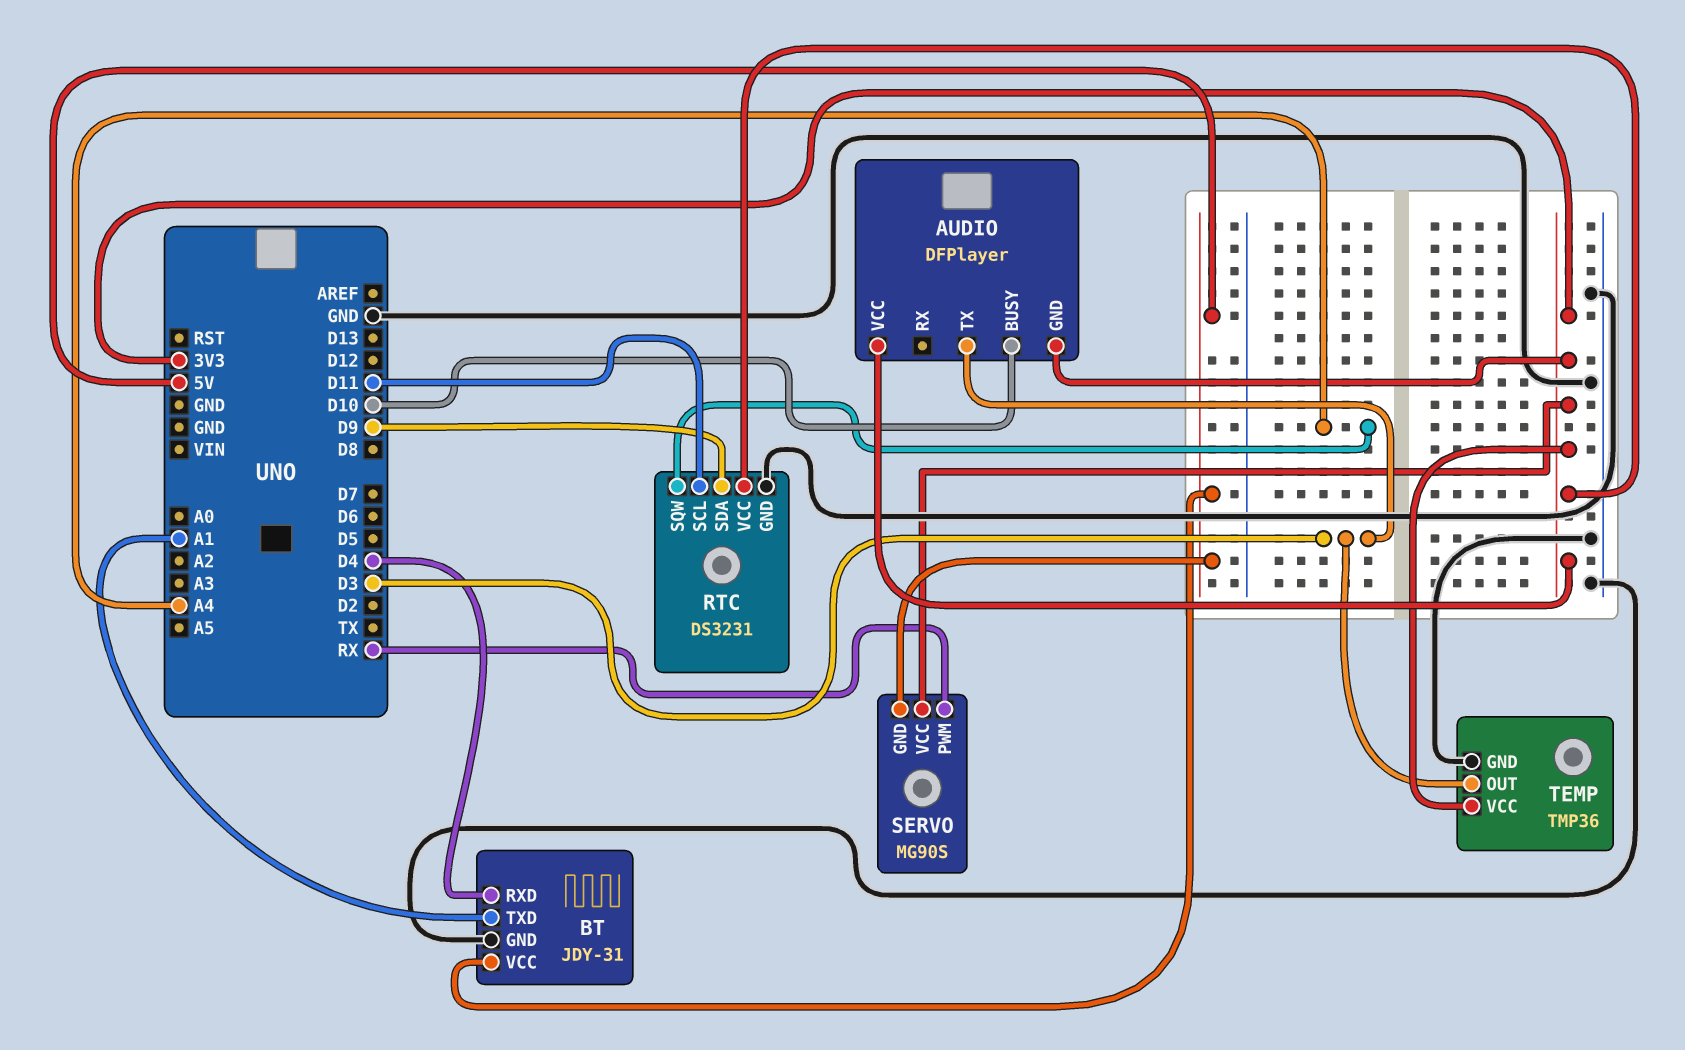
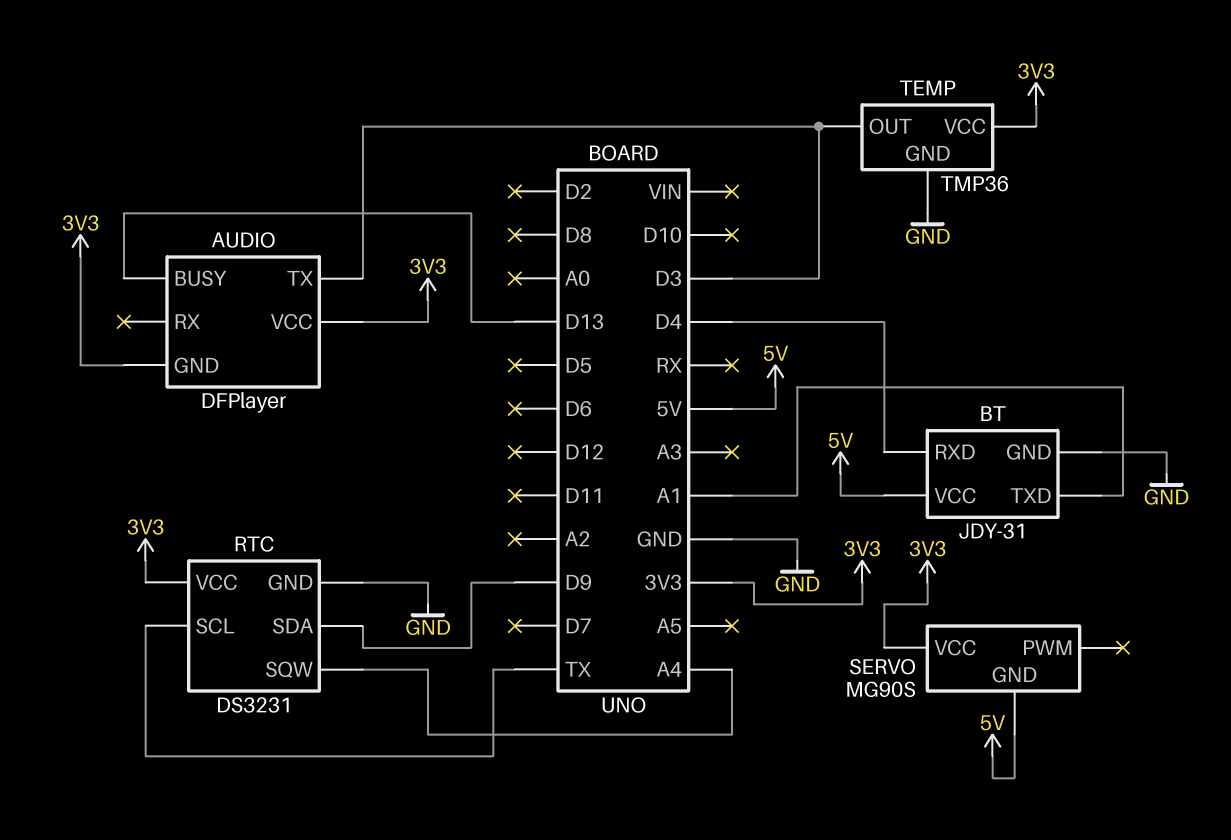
AUDIO pin BUSY: D10 -> D13
RTC pin SCL: D11 -> TX
SERVO pin PWM: RX -> none

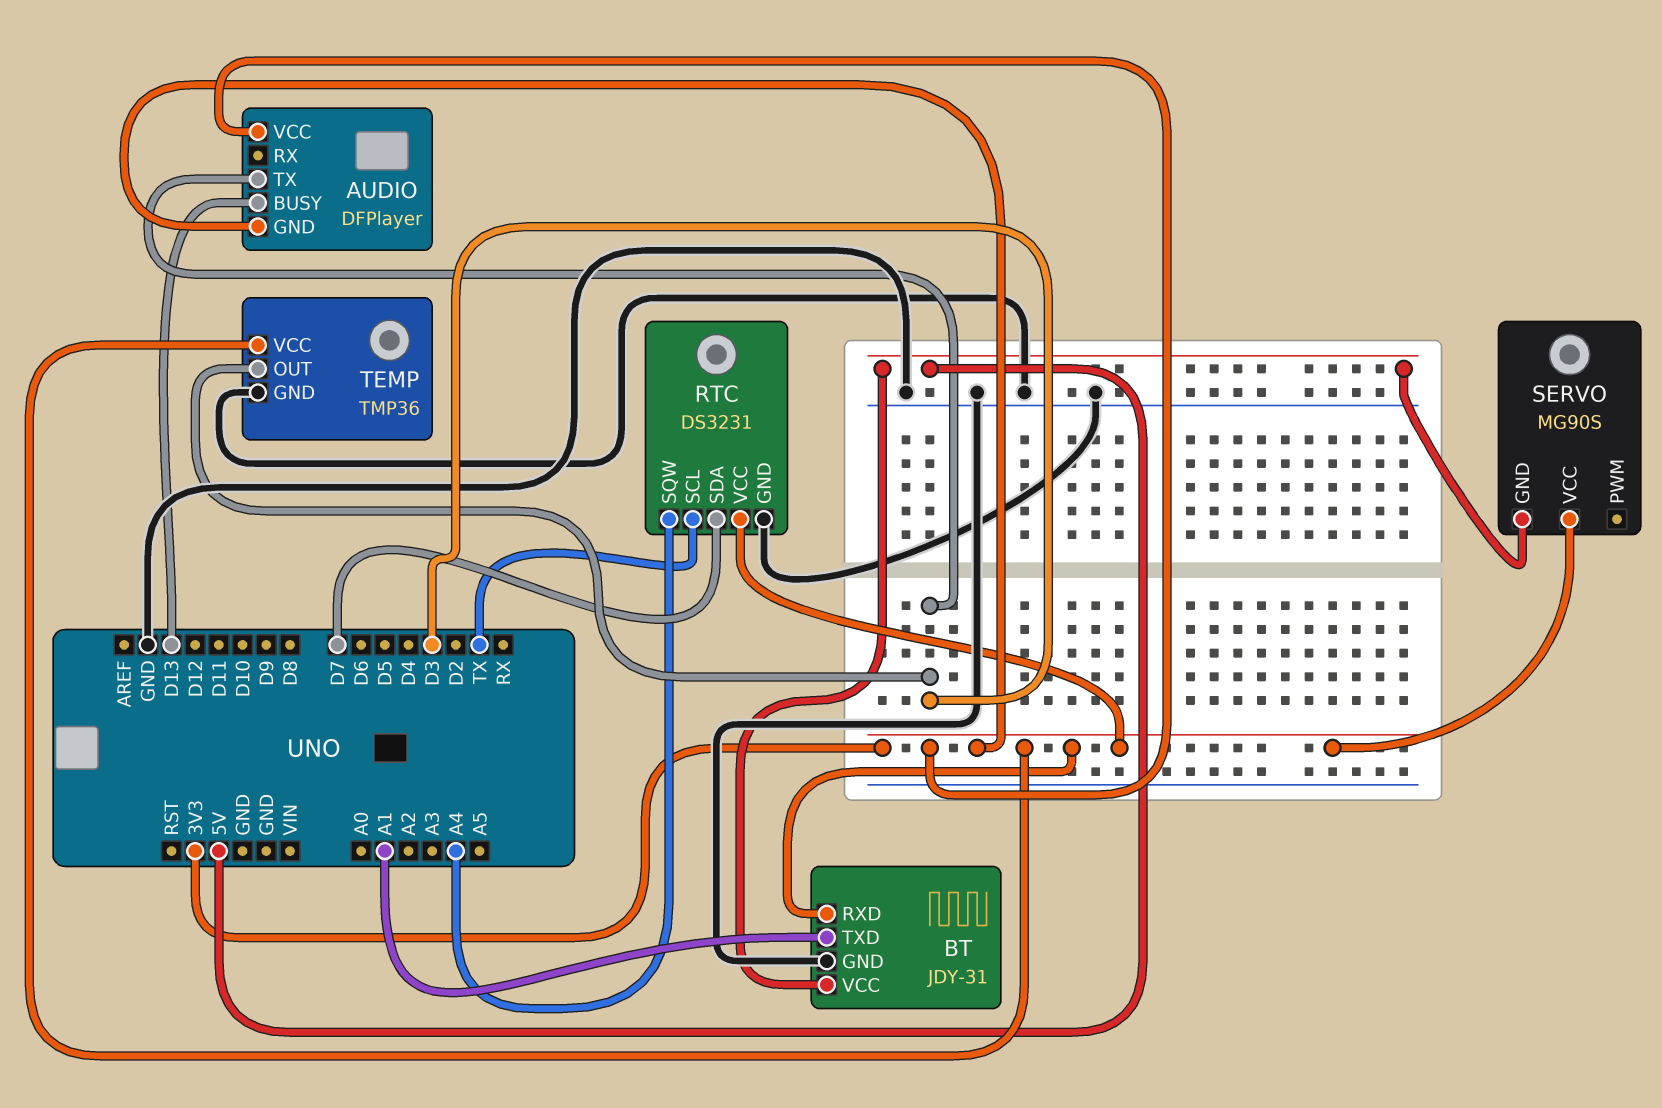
BT pin RXD: D4 -> 3V3
RTC pin SDA: D9 -> D7

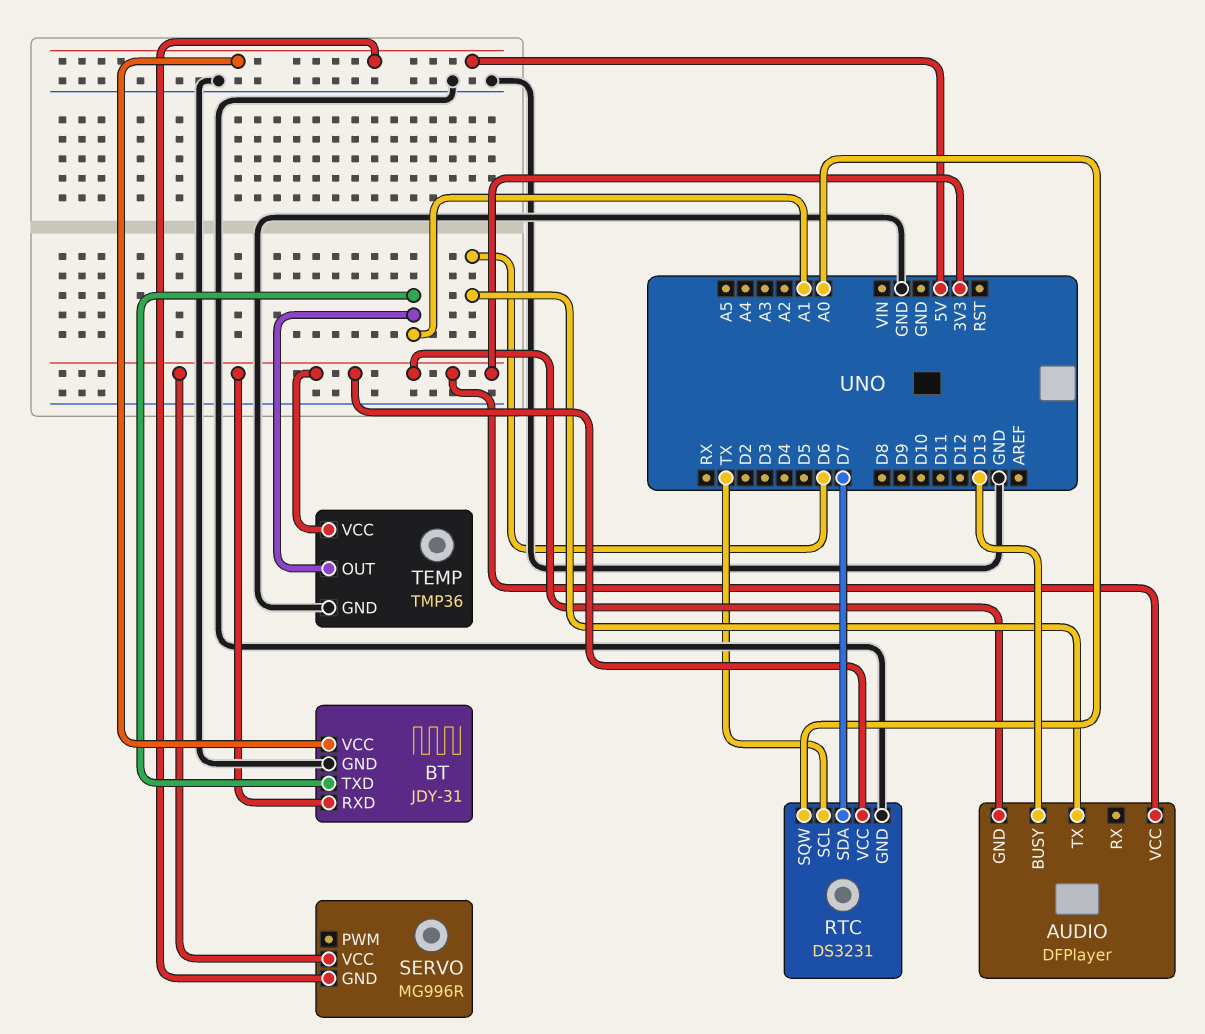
AUDIO pin TX: D3 -> D6
RTC pin SQW: A4 -> A0
SERVO: MG90S -> MG996R
TEMP pin OUT: D3 -> A1

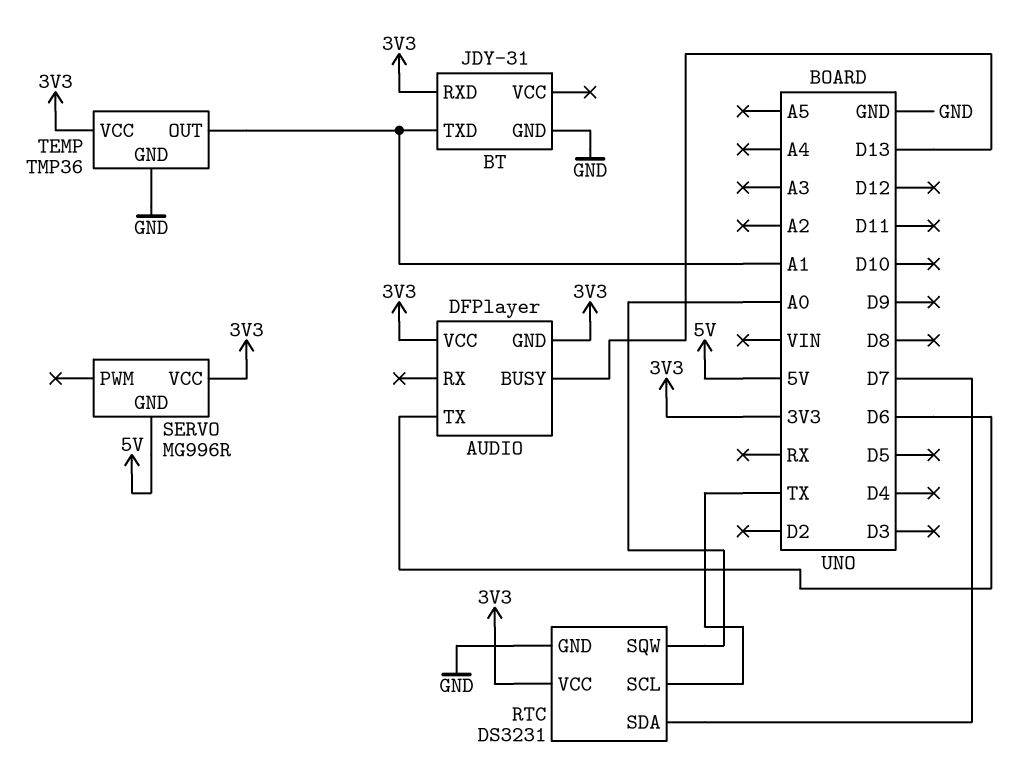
BT pin VCC: 5V -> none

